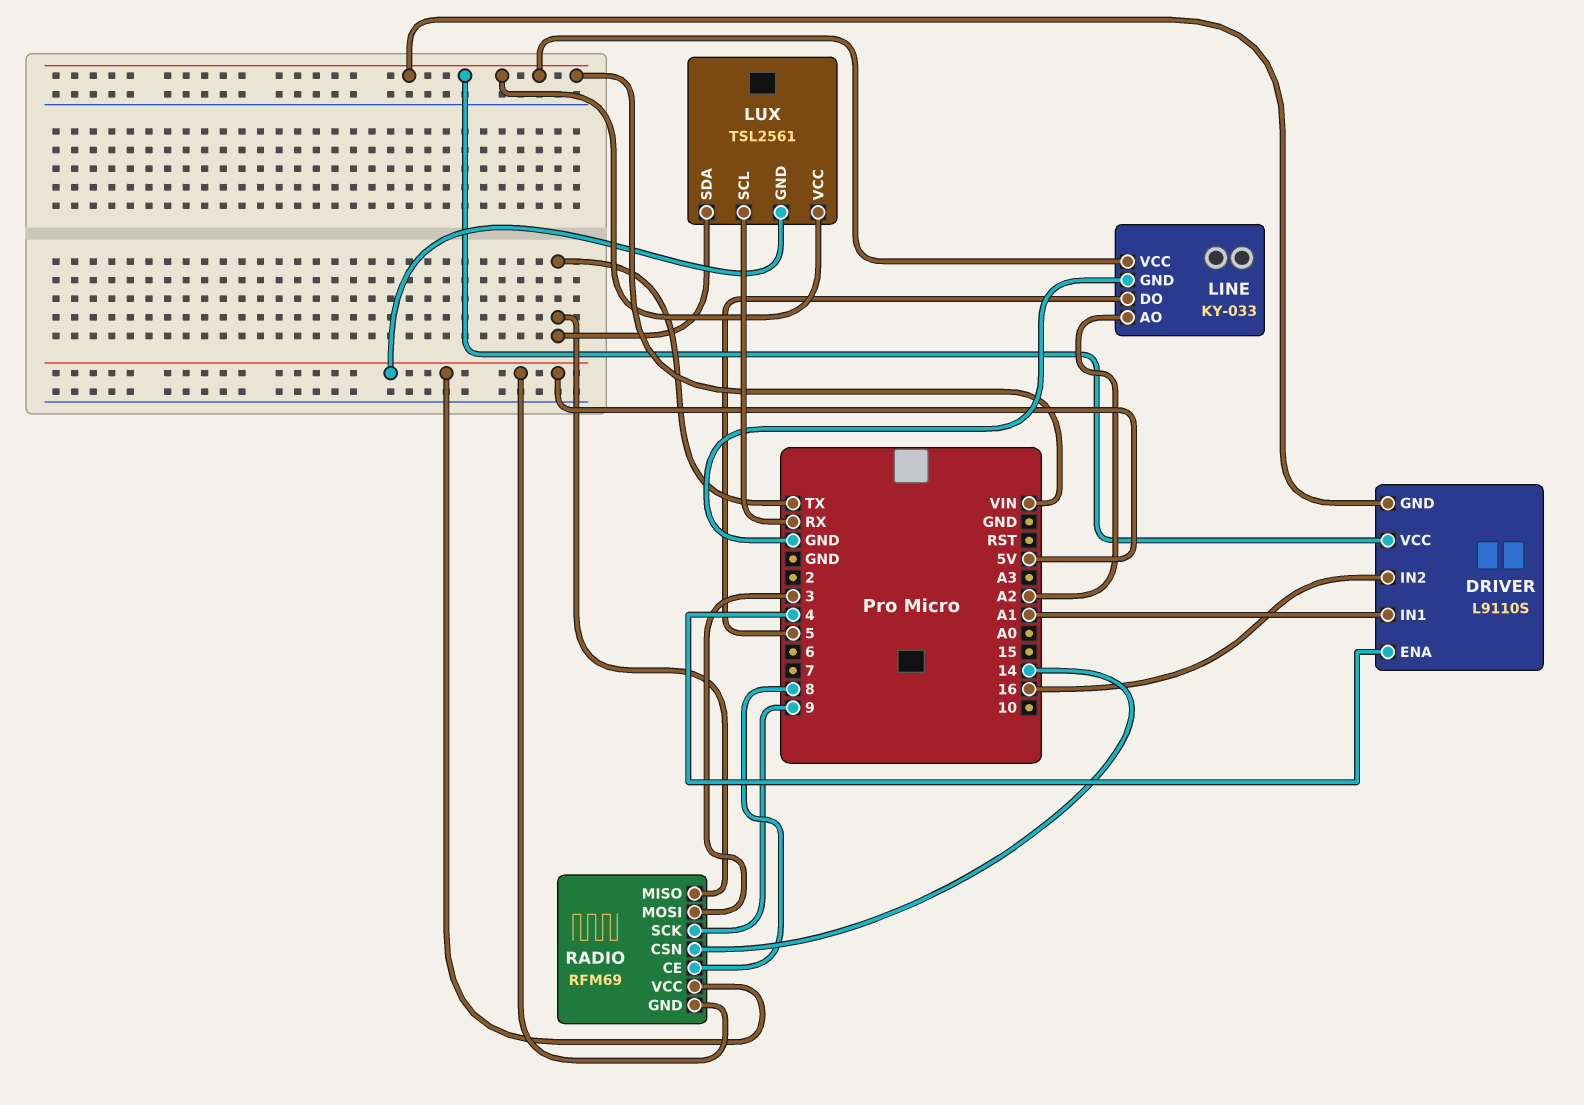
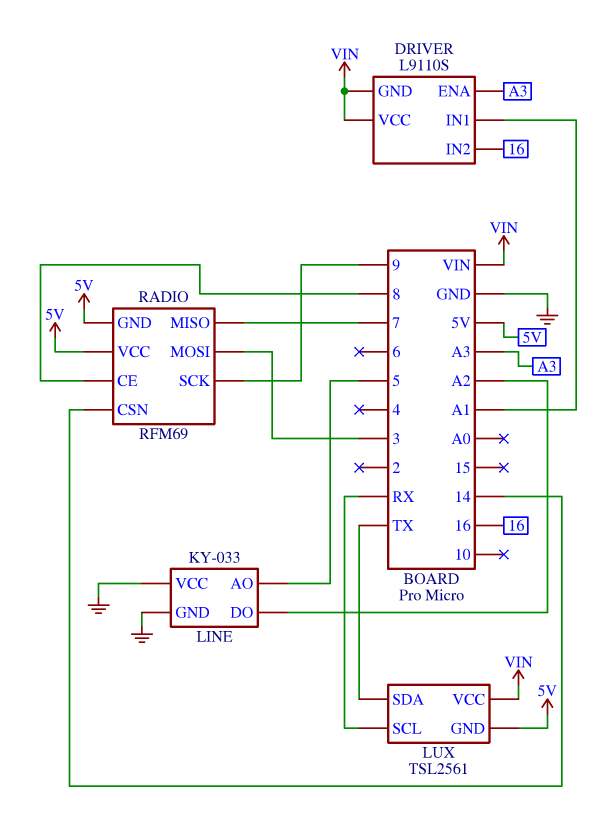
DRIVER pin ENA: 4 -> A3
LINE pin AO: A2 -> 5
LINE pin DO: 5 -> A2
LINE pin VCC: VIN -> GND
RADIO pin MISO: TX -> 7

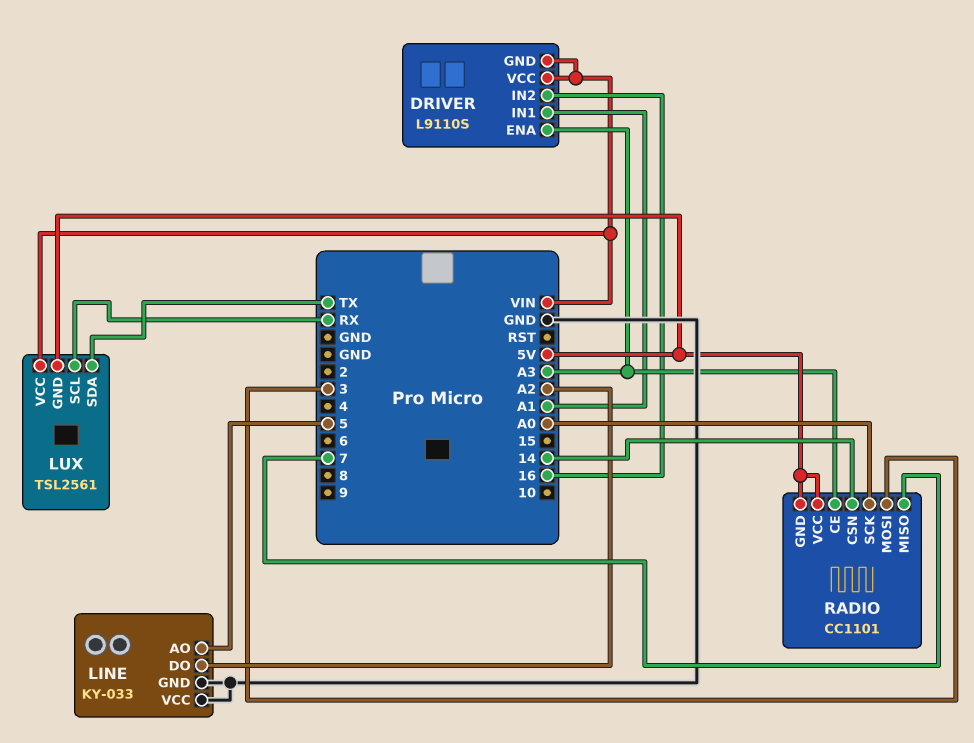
RADIO: RFM69 -> CC1101
RADIO pin CE: 8 -> A3
RADIO pin SCK: 9 -> A0

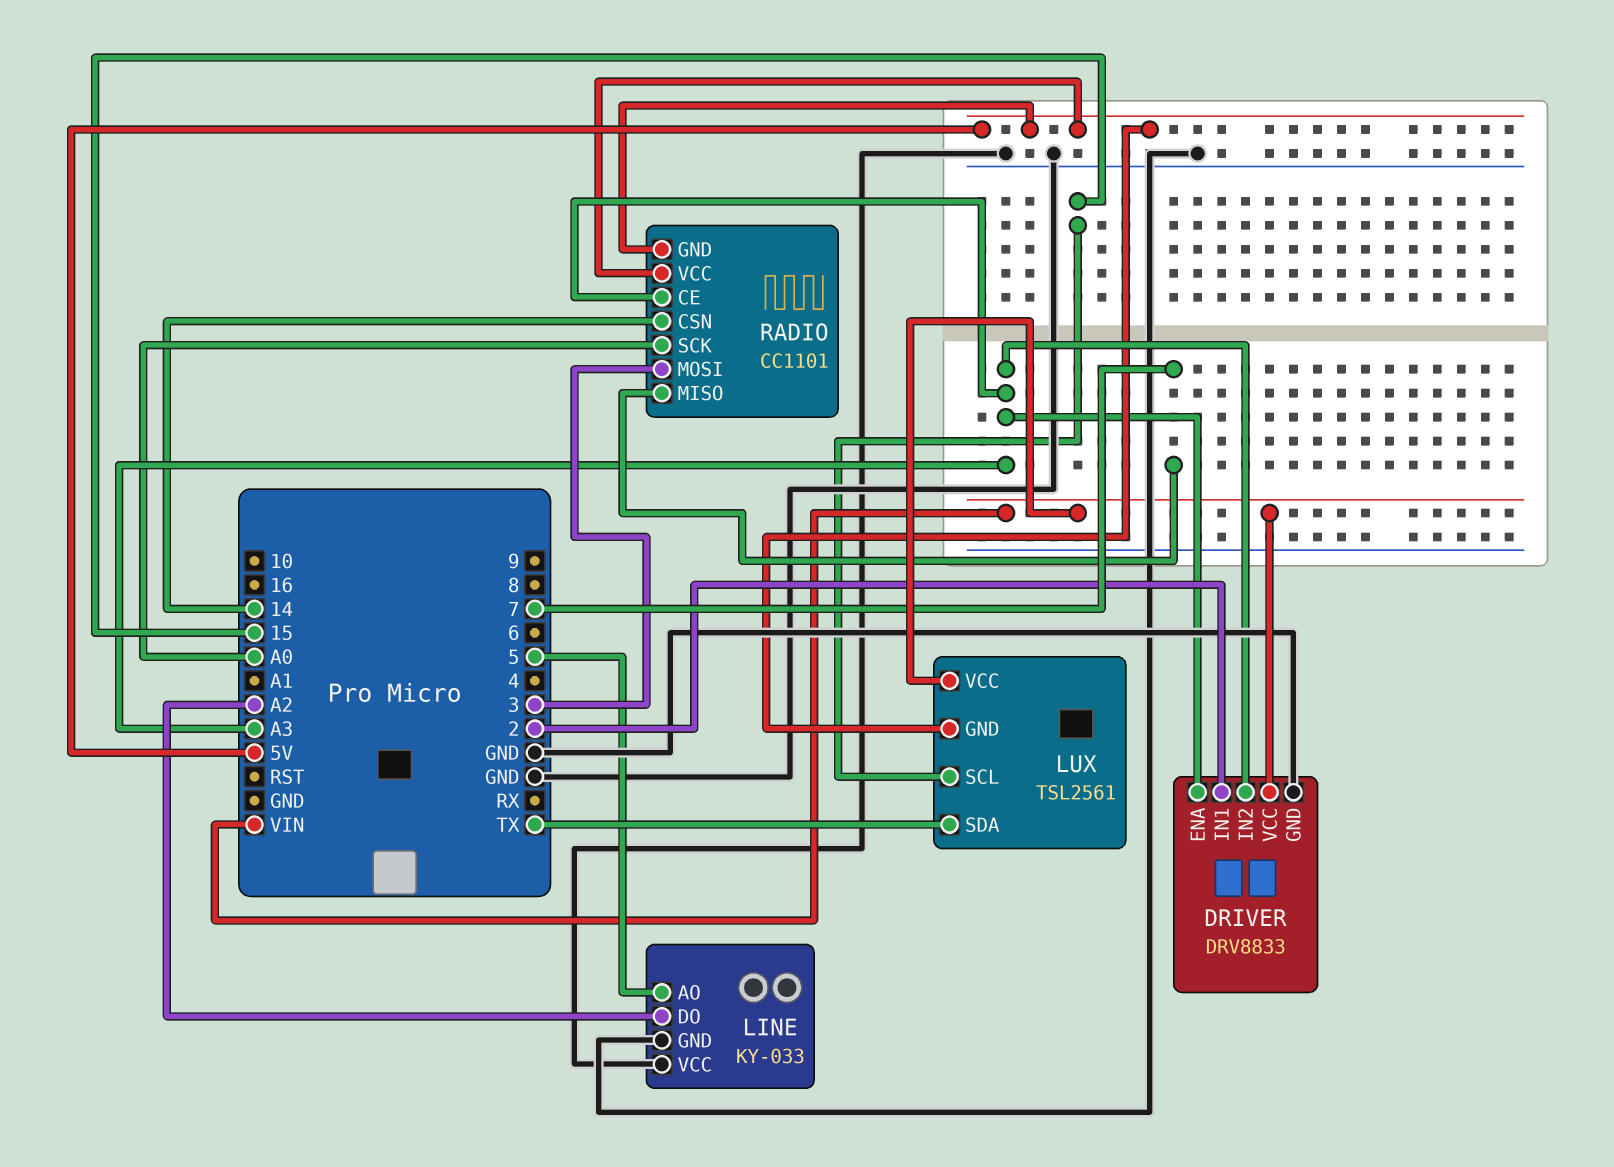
DRIVER: L9110S -> DRV8833
DRIVER pin GND: VIN -> GND
DRIVER pin IN1: A1 -> 2
DRIVER pin IN2: 16 -> A3
LUX pin SCL: RX -> 15

